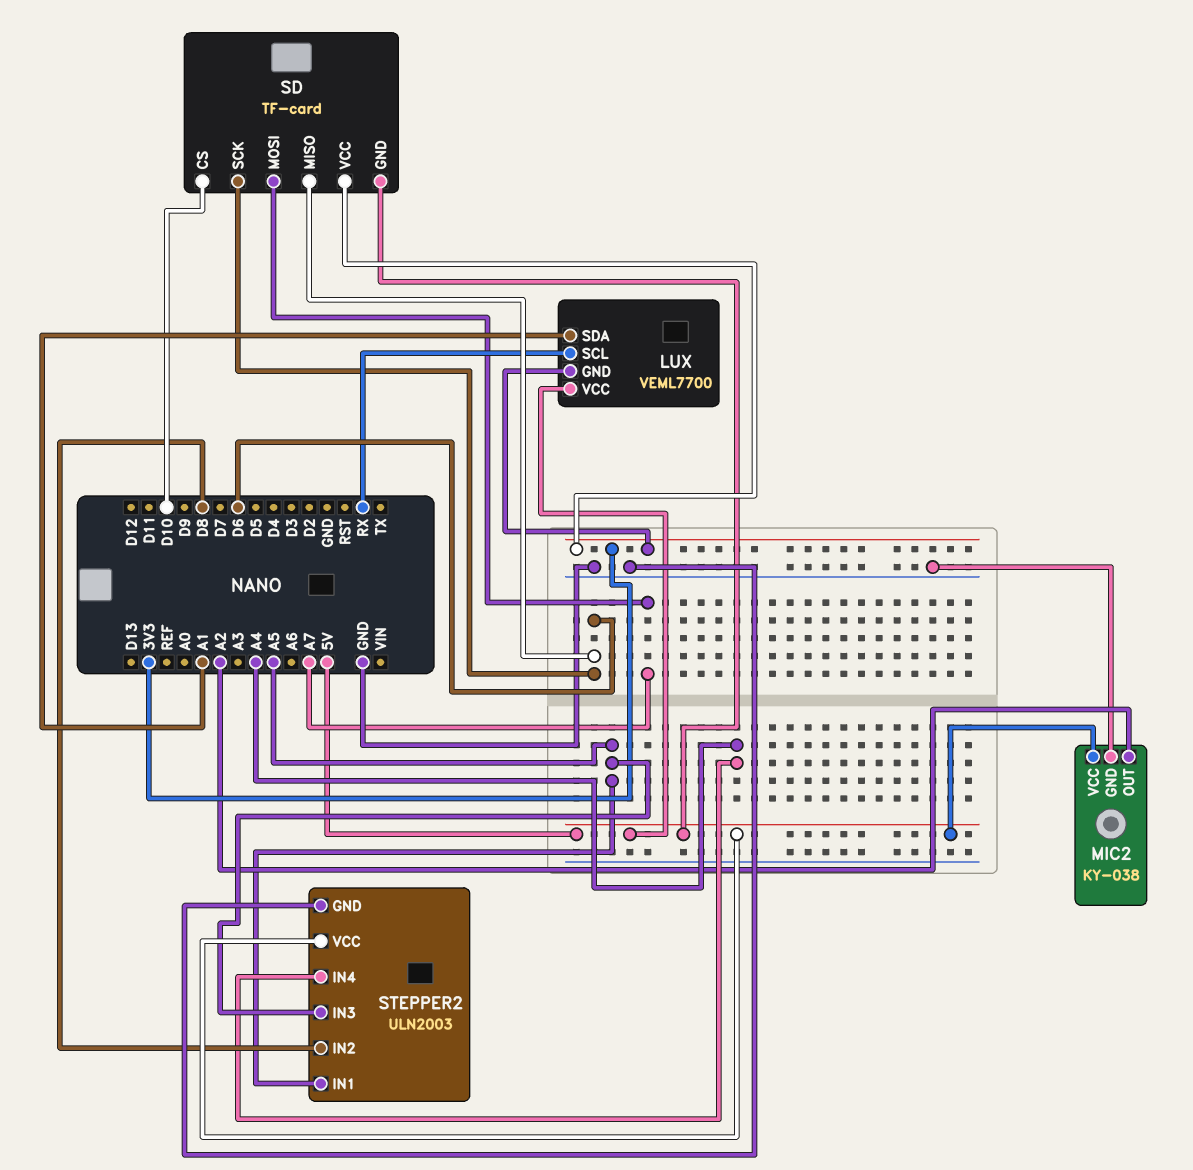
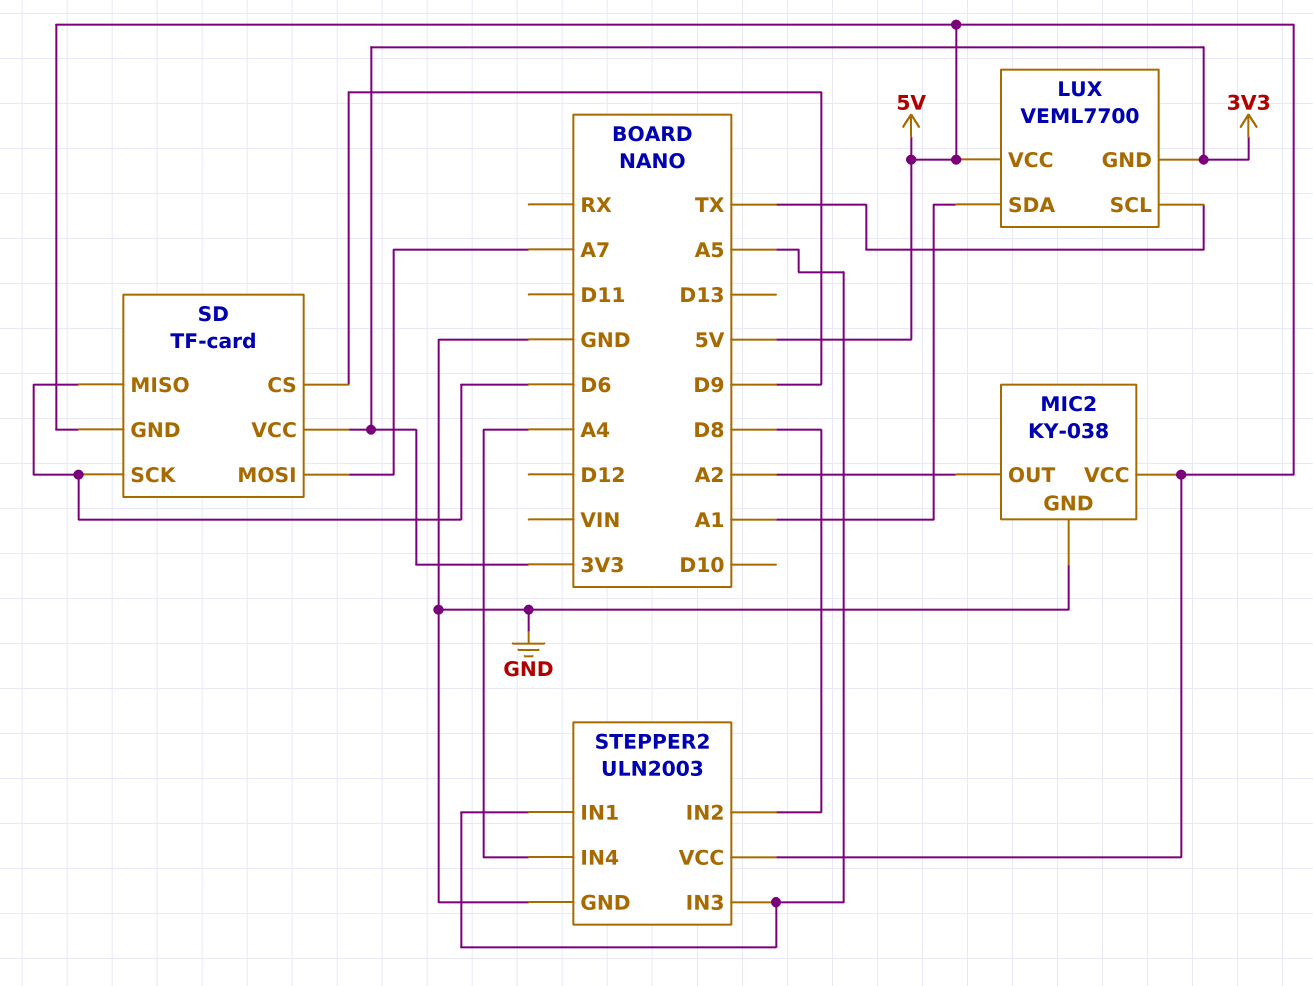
LUX pin SCL: RX -> TX
SD pin CS: D10 -> D9

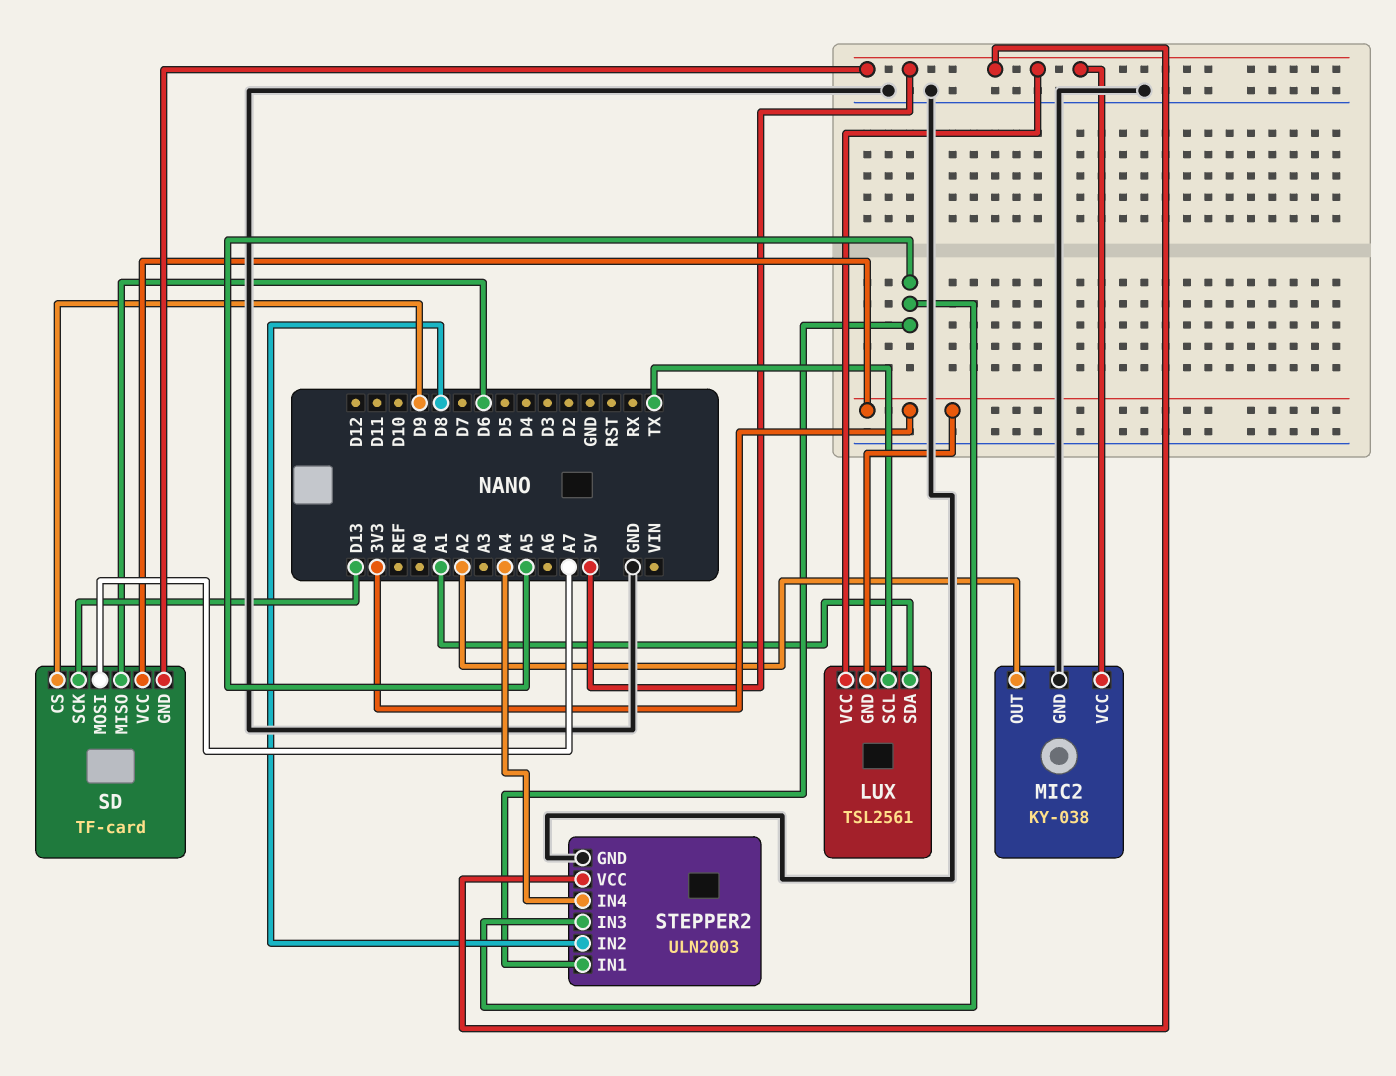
LUX: VEML7700 -> TSL2561
SD pin SCK: D6 -> D13

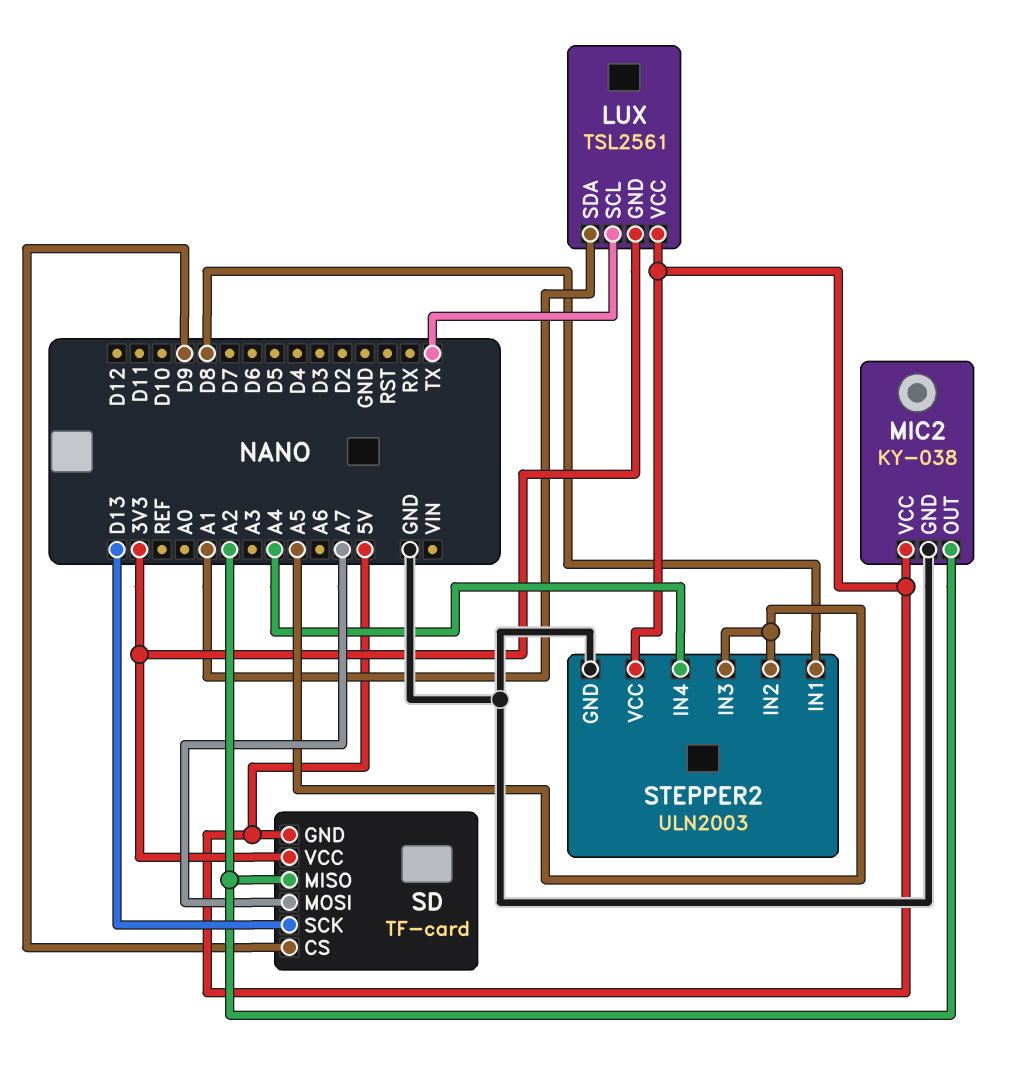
SD pin MISO: D6 -> A2
STEPPER2 pin IN1: A5 -> D8
STEPPER2 pin IN2: D8 -> A5

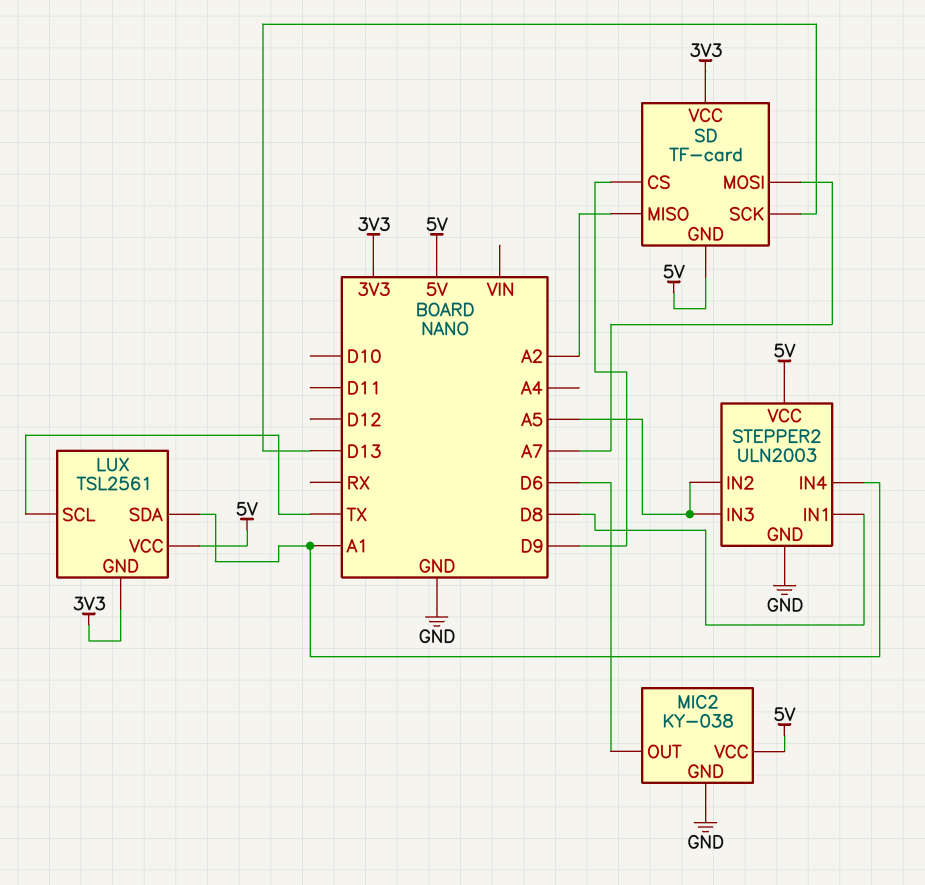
MIC2 pin OUT: A2 -> D6
STEPPER2 pin IN4: A4 -> A1

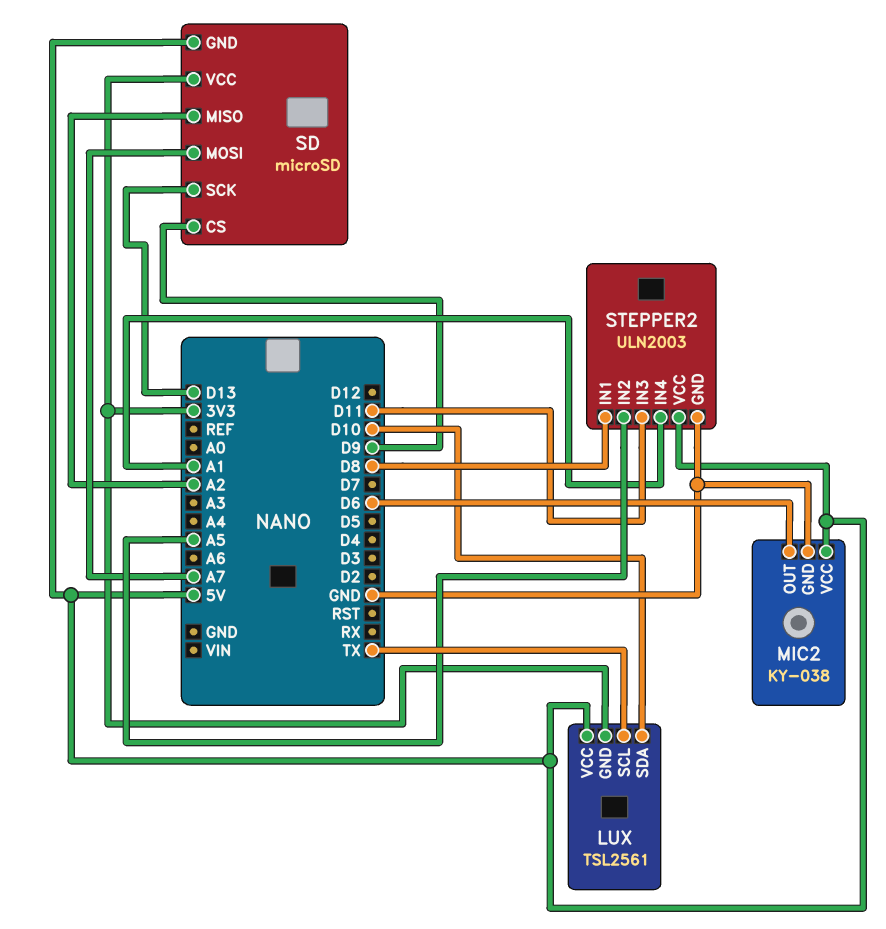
LUX pin SDA: A1 -> D10
SD: TF-card -> microSD
STEPPER2 pin IN3: A5 -> D11

